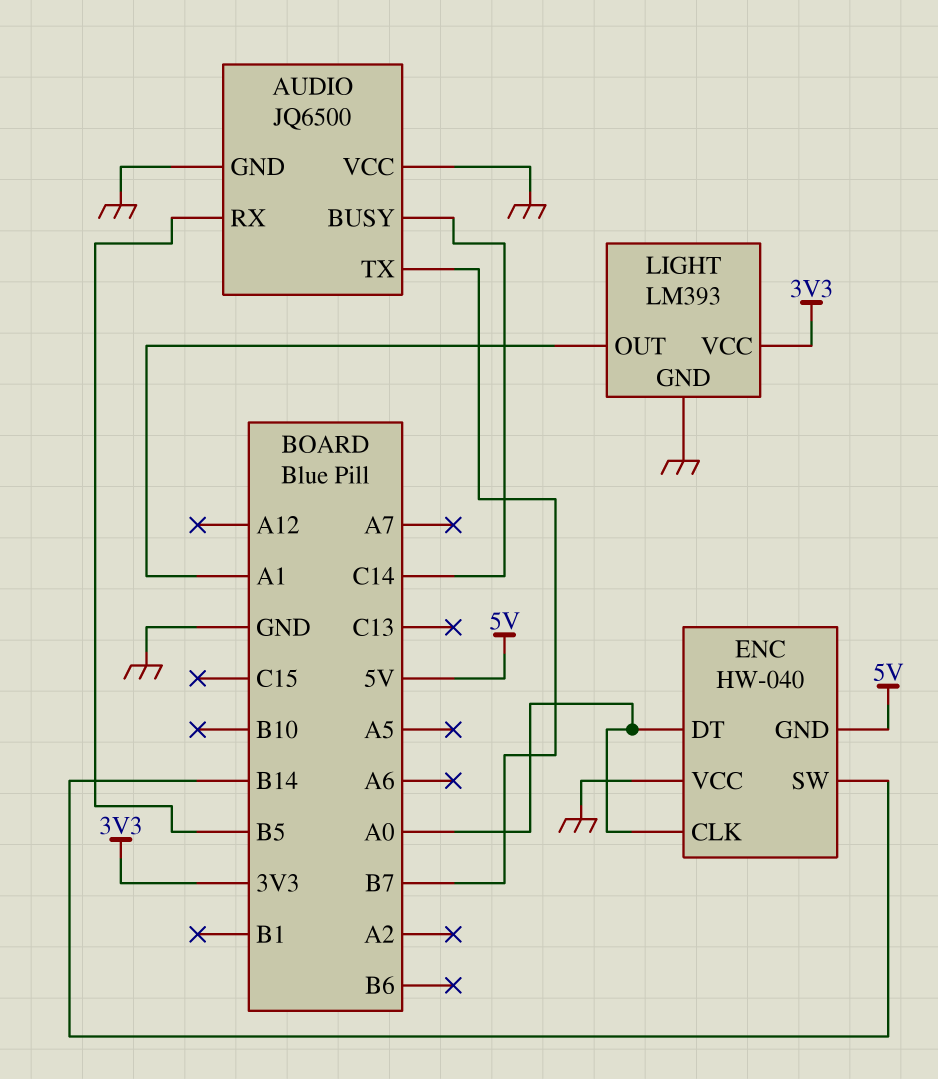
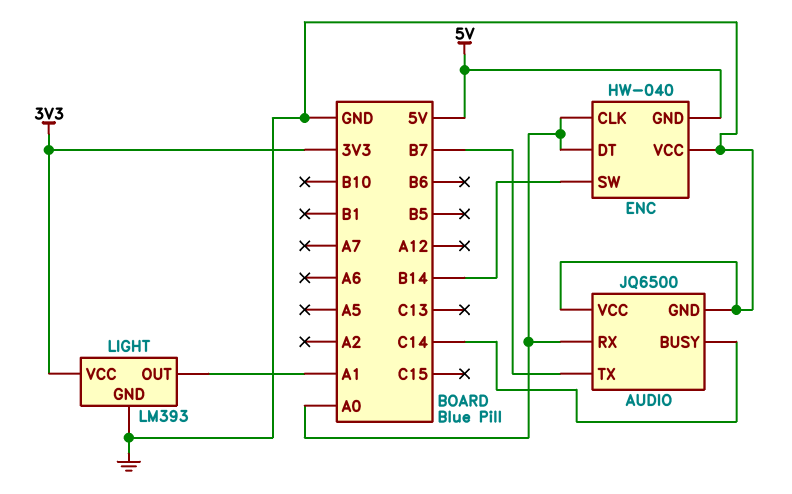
AUDIO pin RX: B5 -> A0

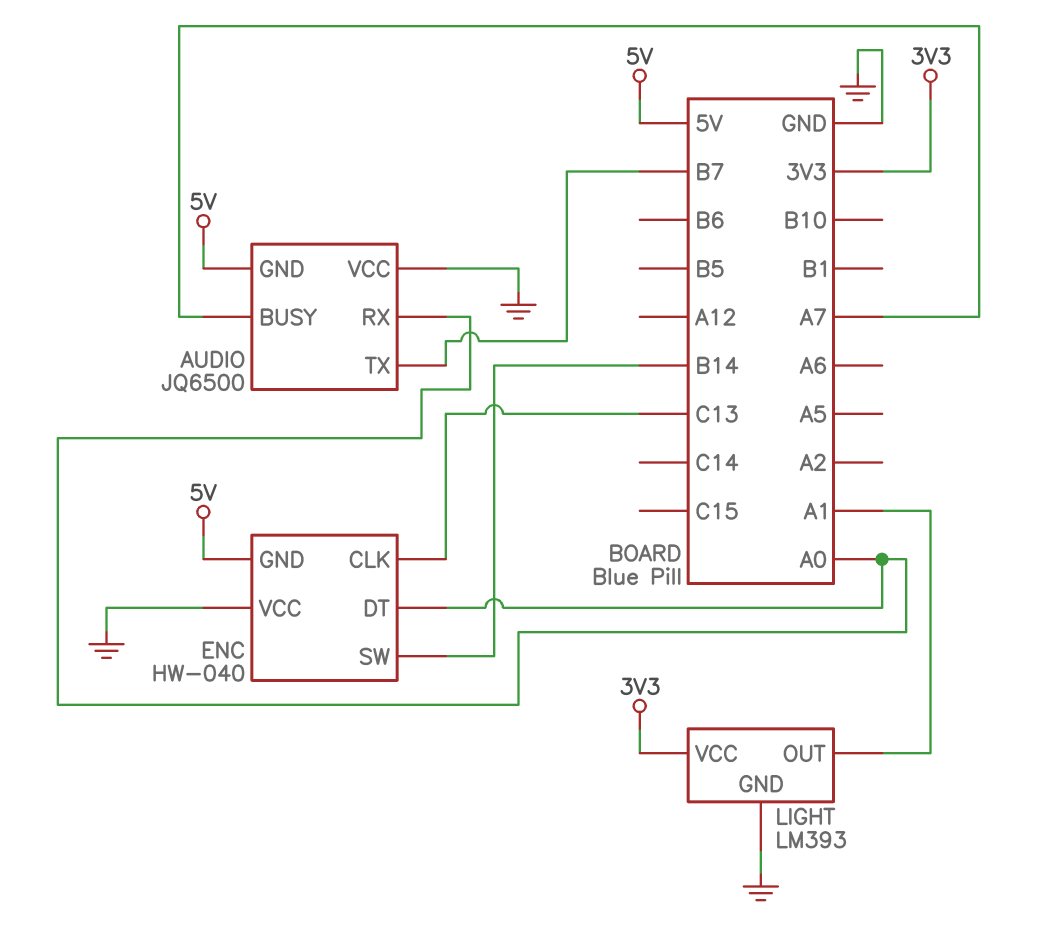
AUDIO pin BUSY: C14 -> A7
AUDIO pin GND: GND -> 5V
ENC pin CLK: A0 -> C13

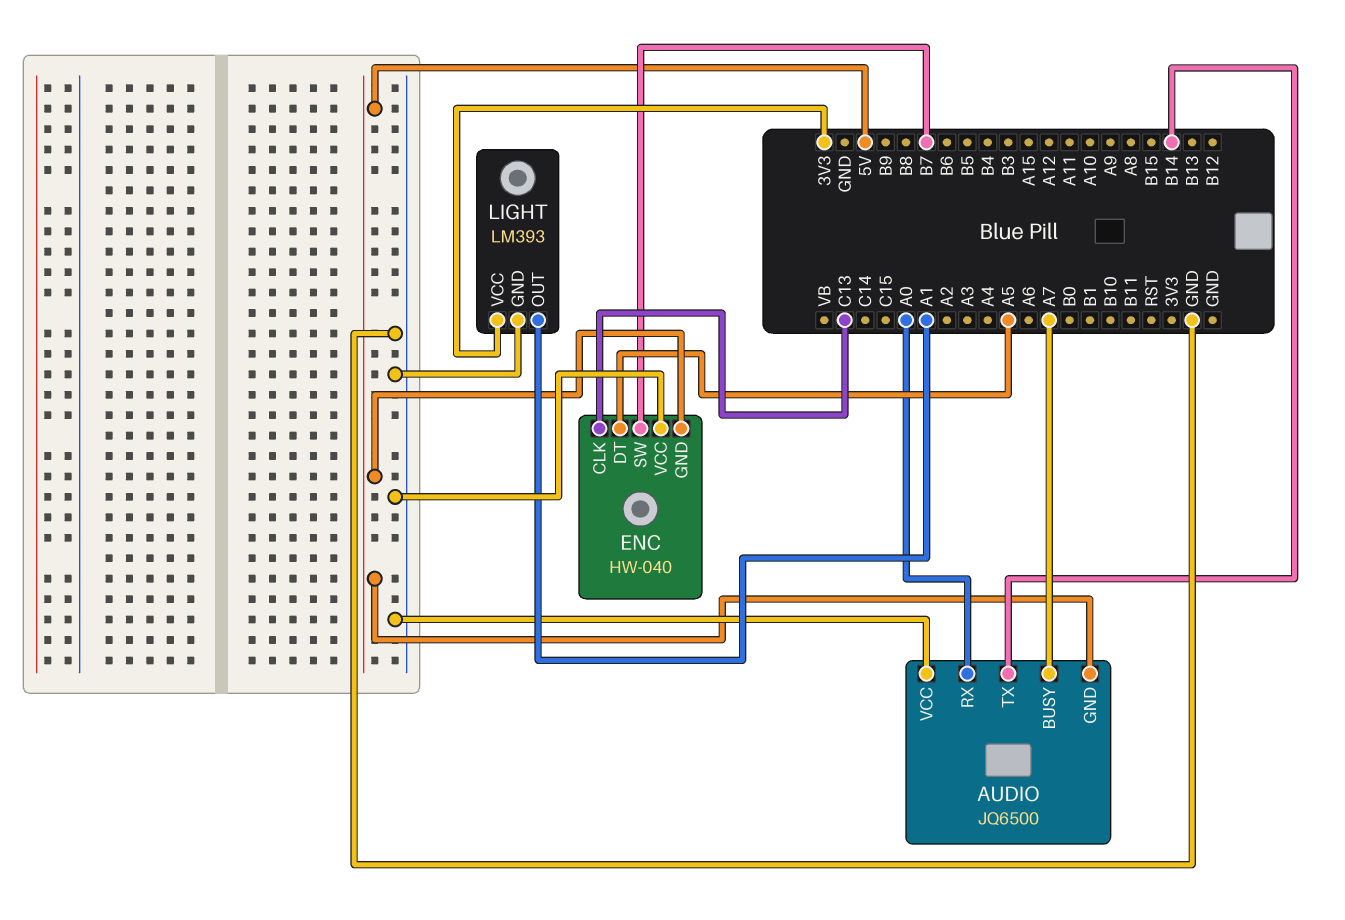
AUDIO pin TX: B7 -> B14
ENC pin DT: A0 -> A5
ENC pin SW: B14 -> B7

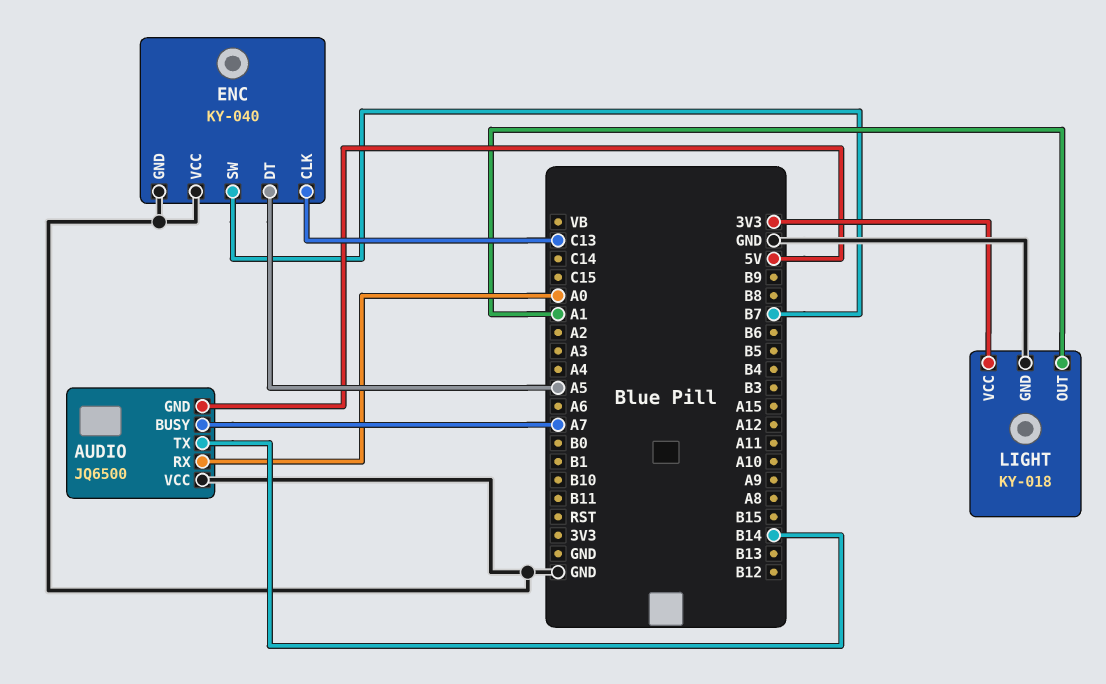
ENC: HW-040 -> KY-040
ENC pin GND: 5V -> GND
LIGHT: LM393 -> KY-018

